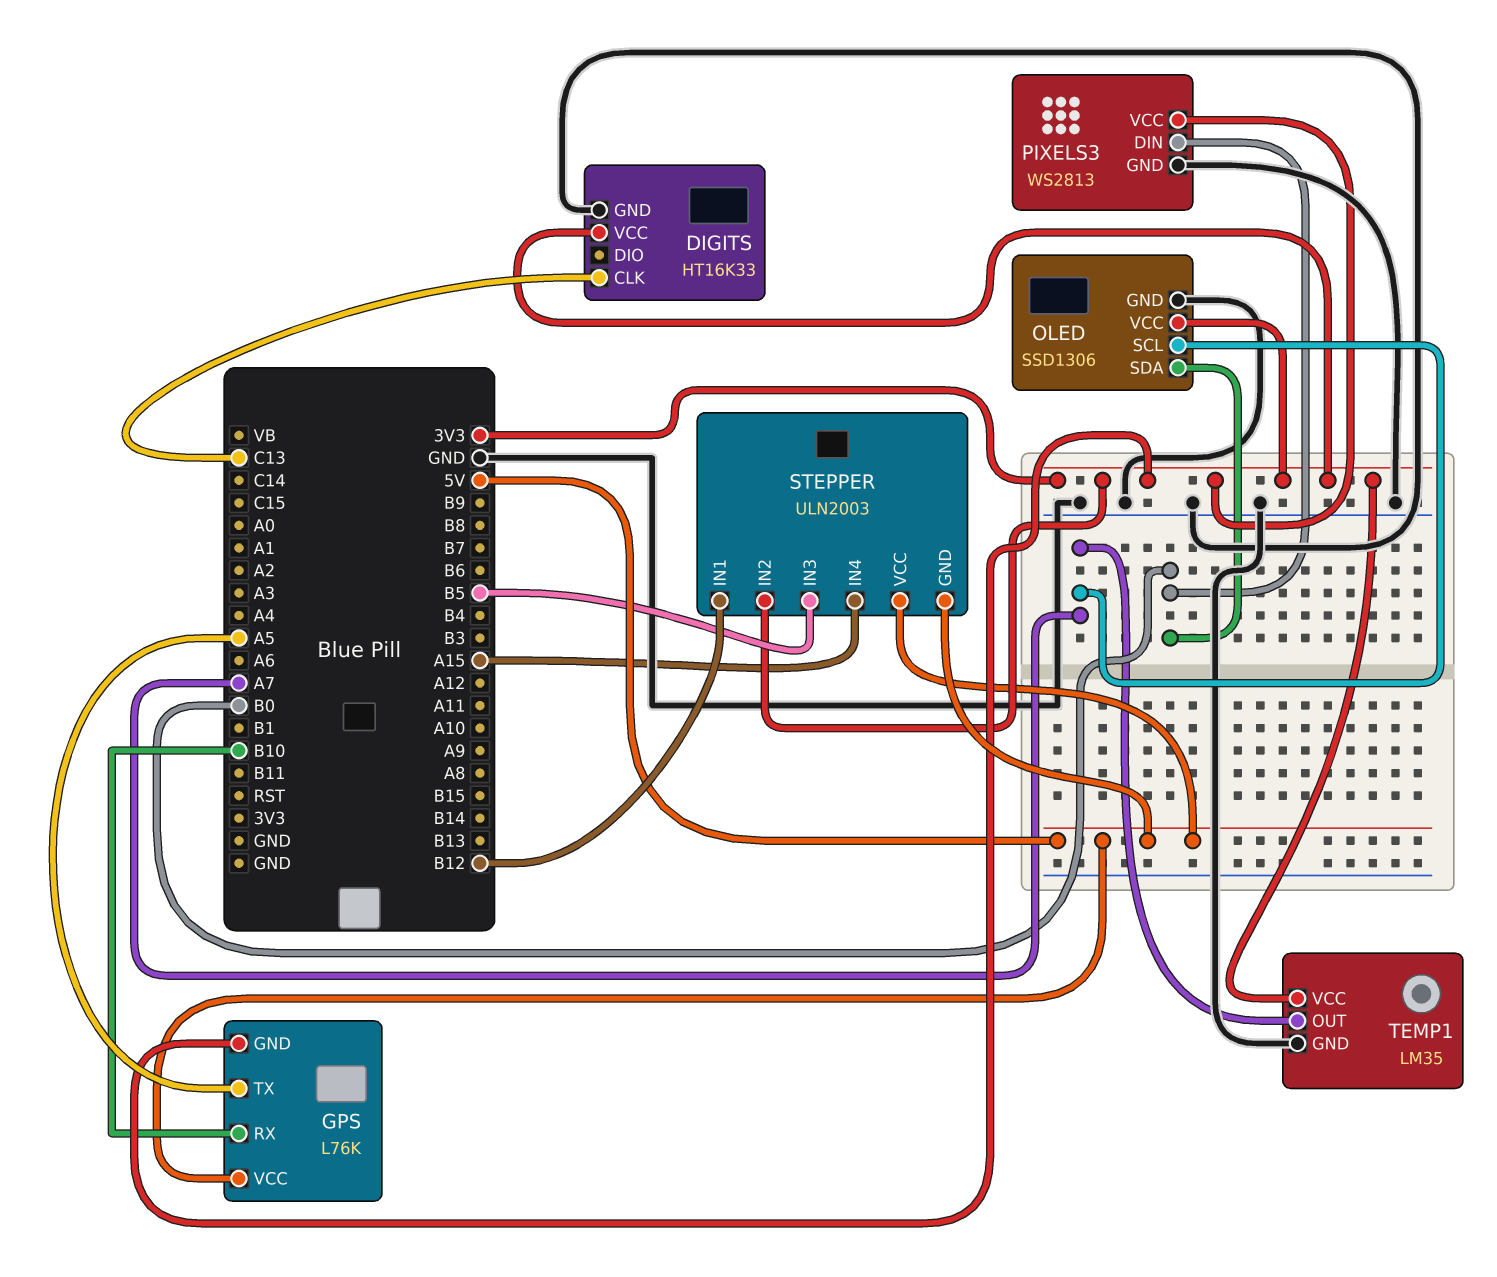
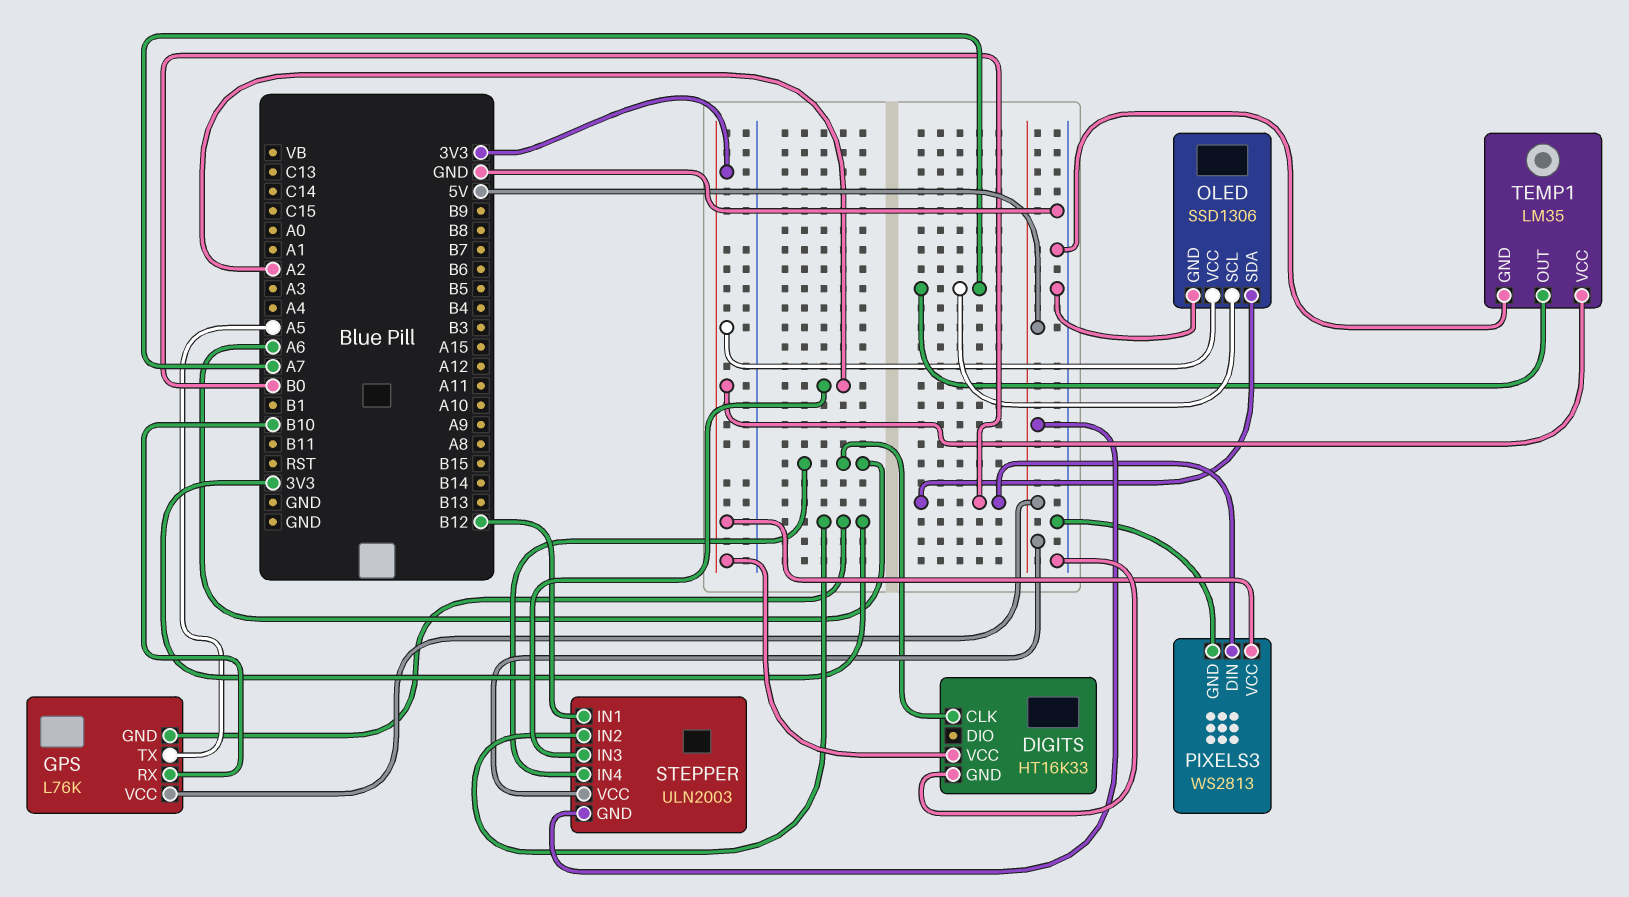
DIGITS pin CLK: C13 -> A6
STEPPER pin IN3: B5 -> A2
STEPPER pin IN4: A15 -> A6

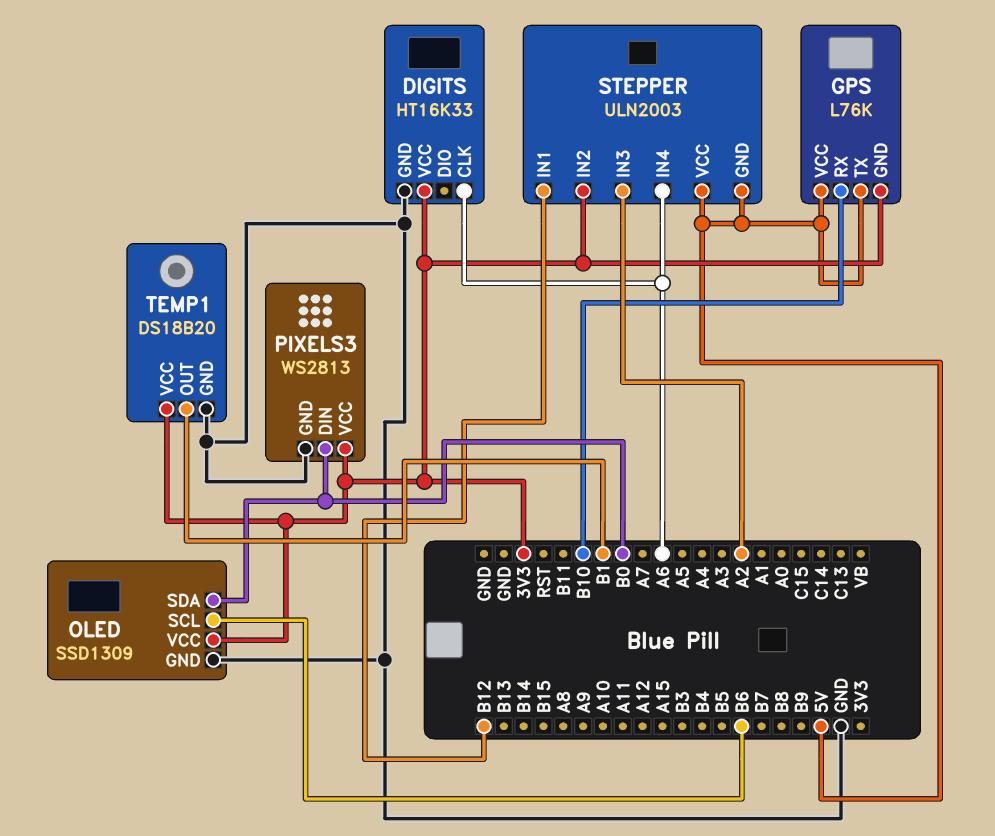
GPS pin TX: A5 -> 5V
OLED: SSD1306 -> SSD1309
OLED pin SCL: A7 -> B6
TEMP1: LM35 -> DS18B20
TEMP1 pin OUT: A7 -> B1

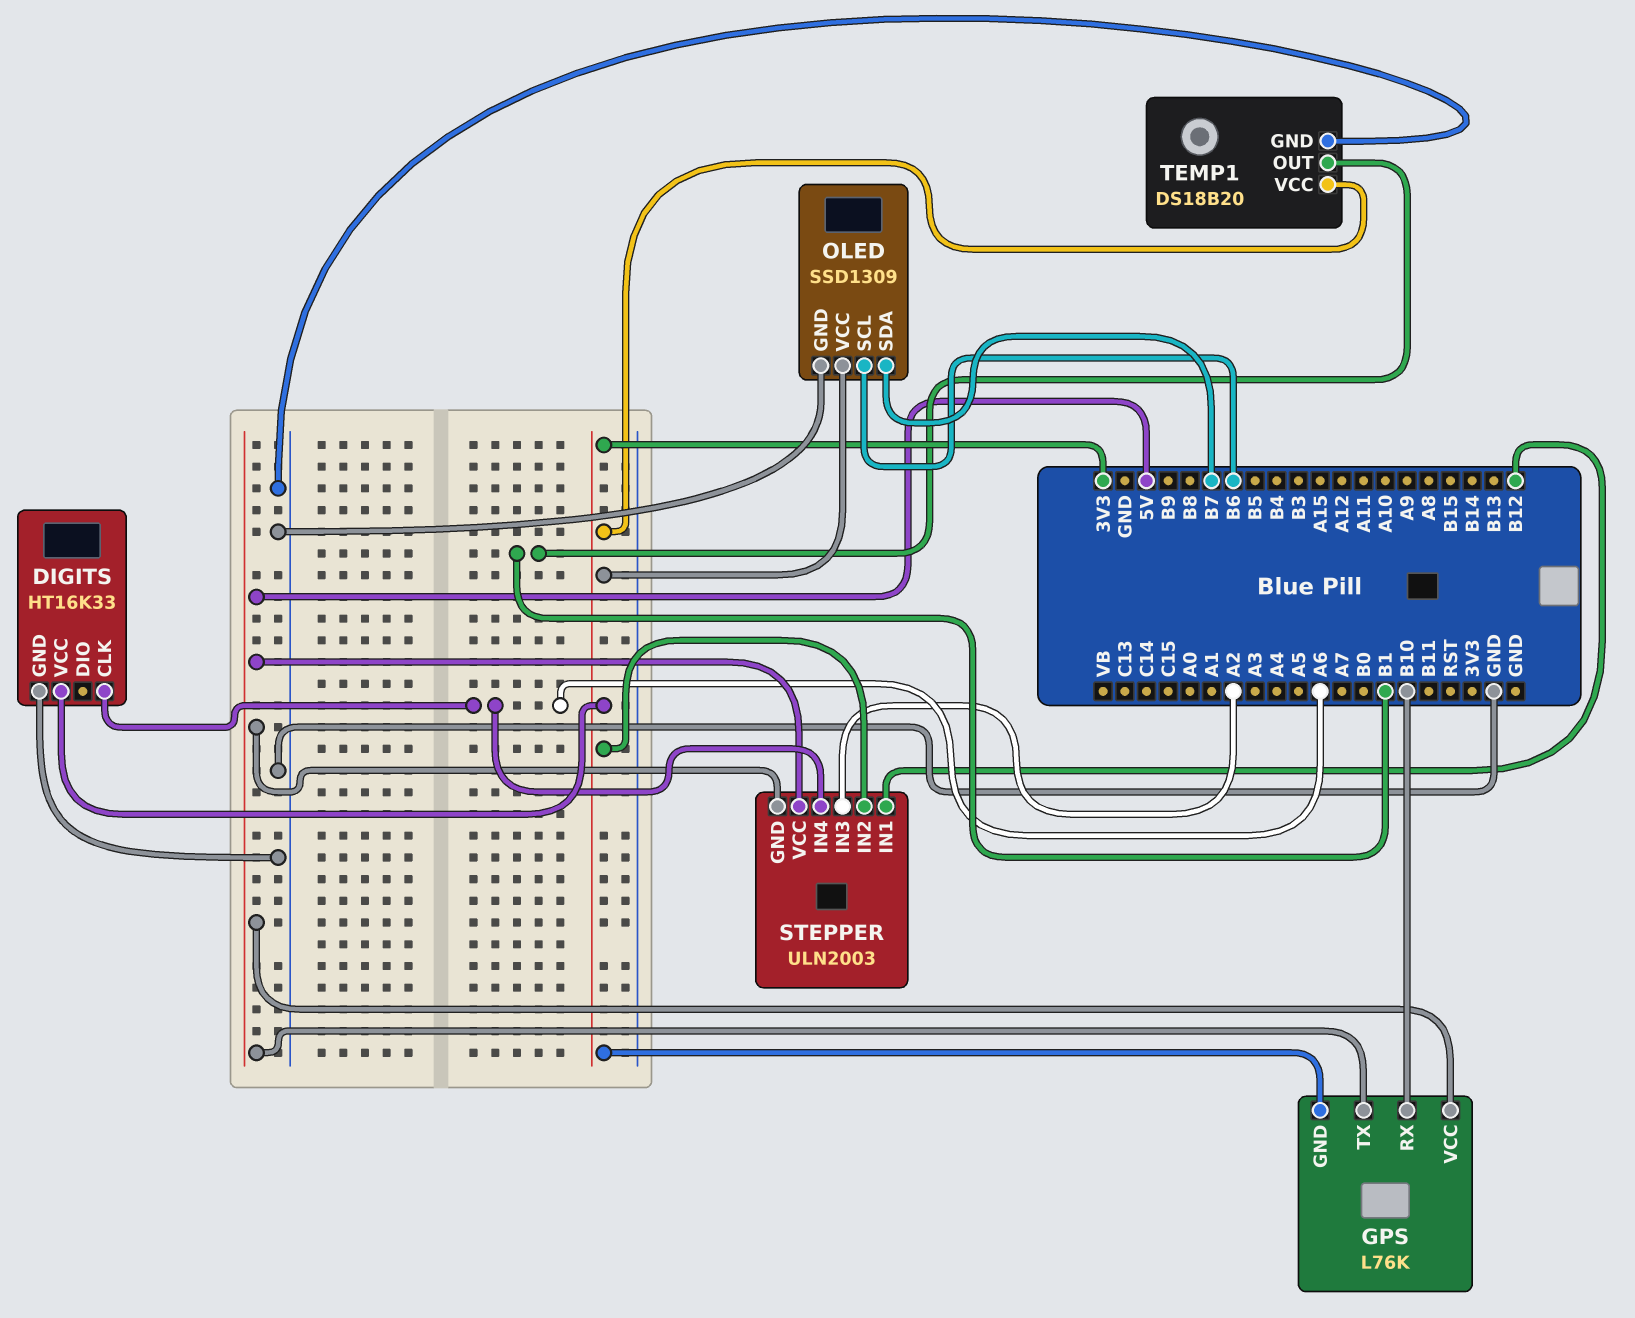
OLED pin SDA: B0 -> B7
PIXELS3: WS2813 -> none
PIXELS3 pin DIN: B0 -> none
PIXELS3 pin GND: GND -> none
PIXELS3 pin VCC: 3V3 -> none

